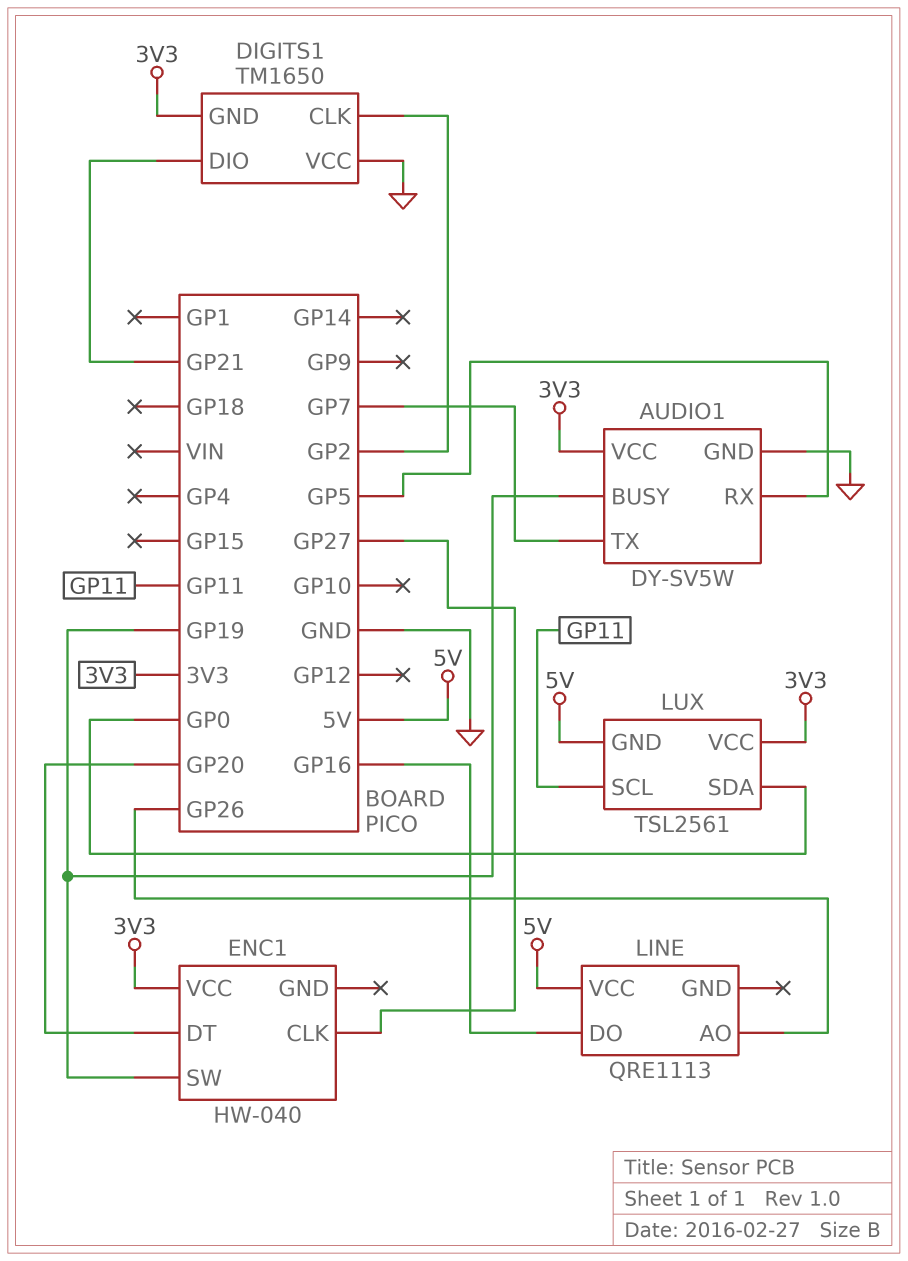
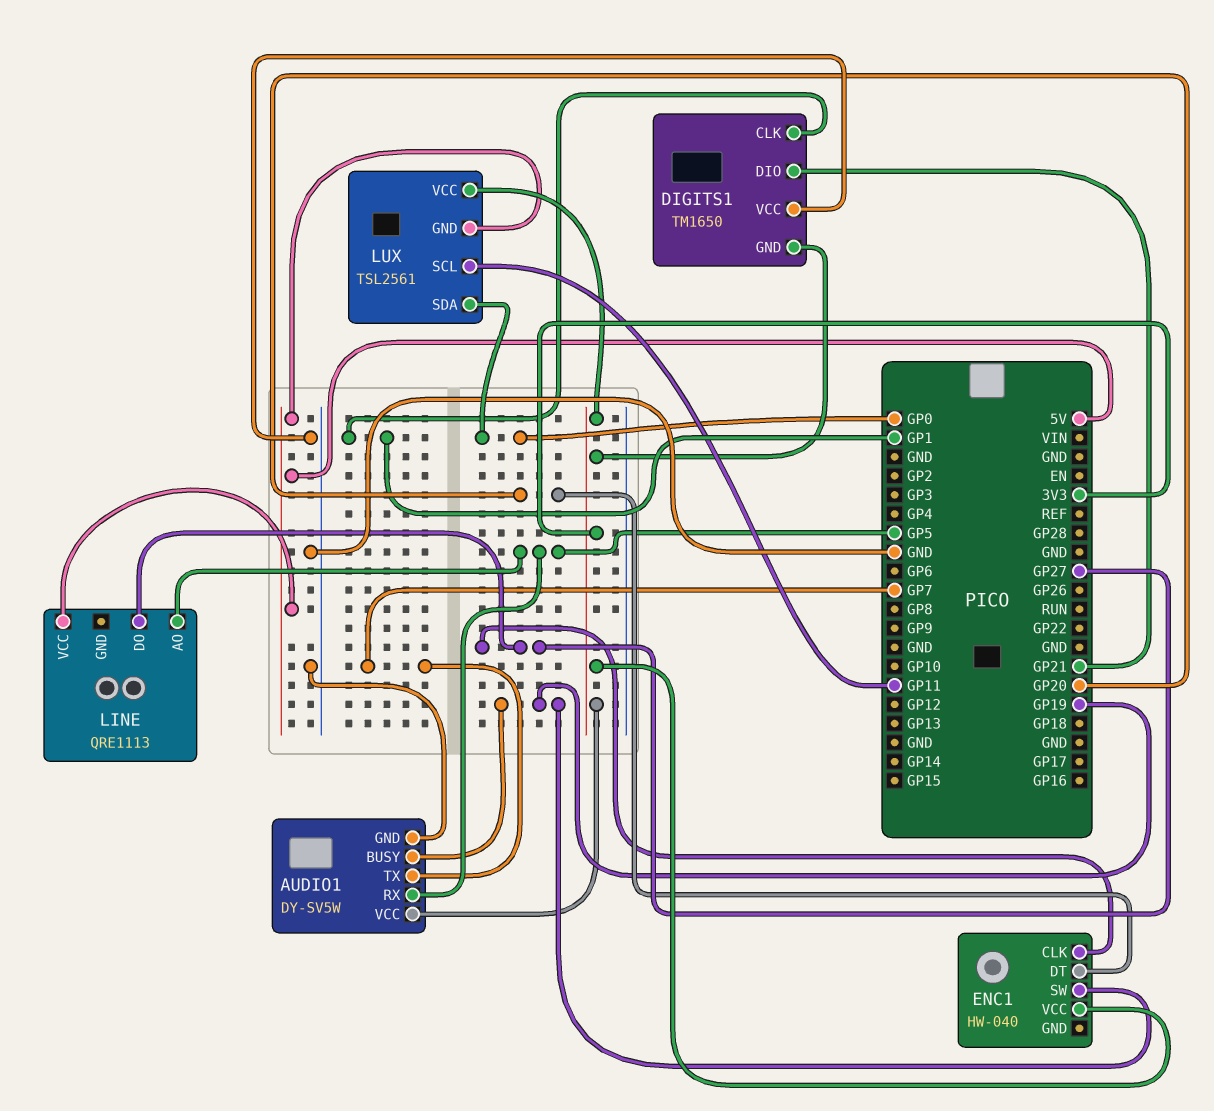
DIGITS1 pin CLK: GP2 -> GP1
LINE pin AO: GP26 -> GP5
LINE pin DO: GP16 -> GP27

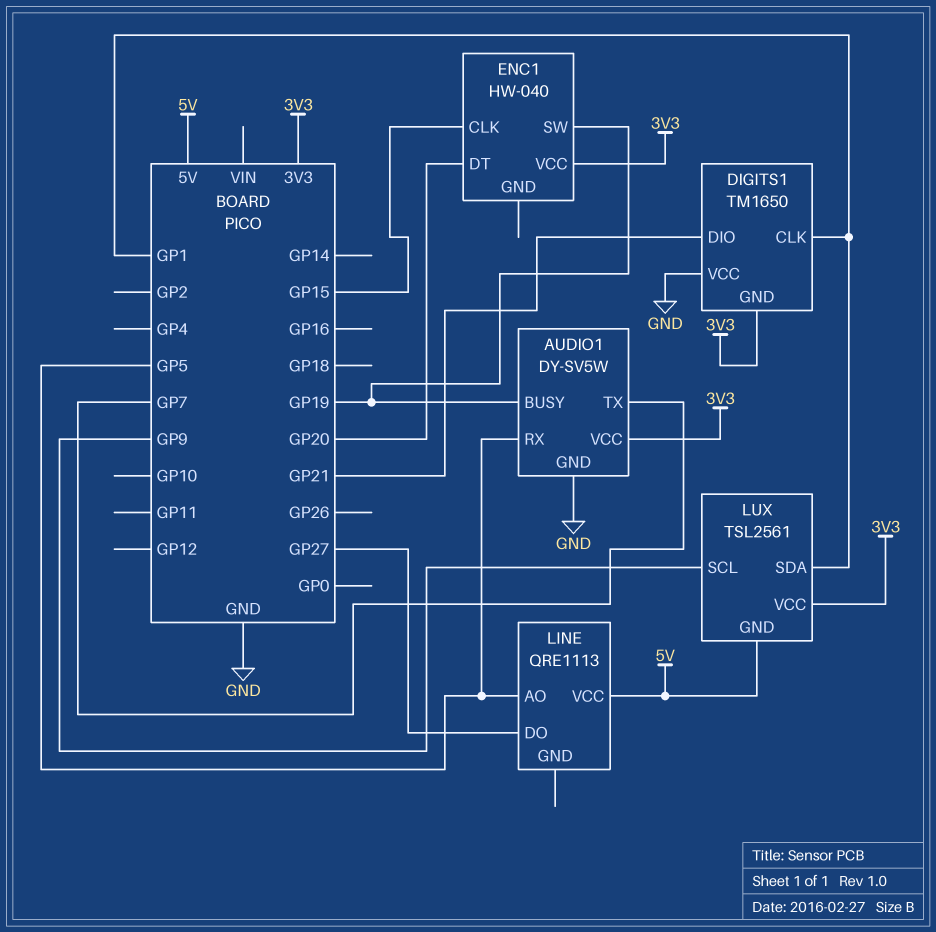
ENC1 pin CLK: GP27 -> GP15
LUX pin SCL: GP11 -> GP9
LUX pin SDA: GP0 -> GP1

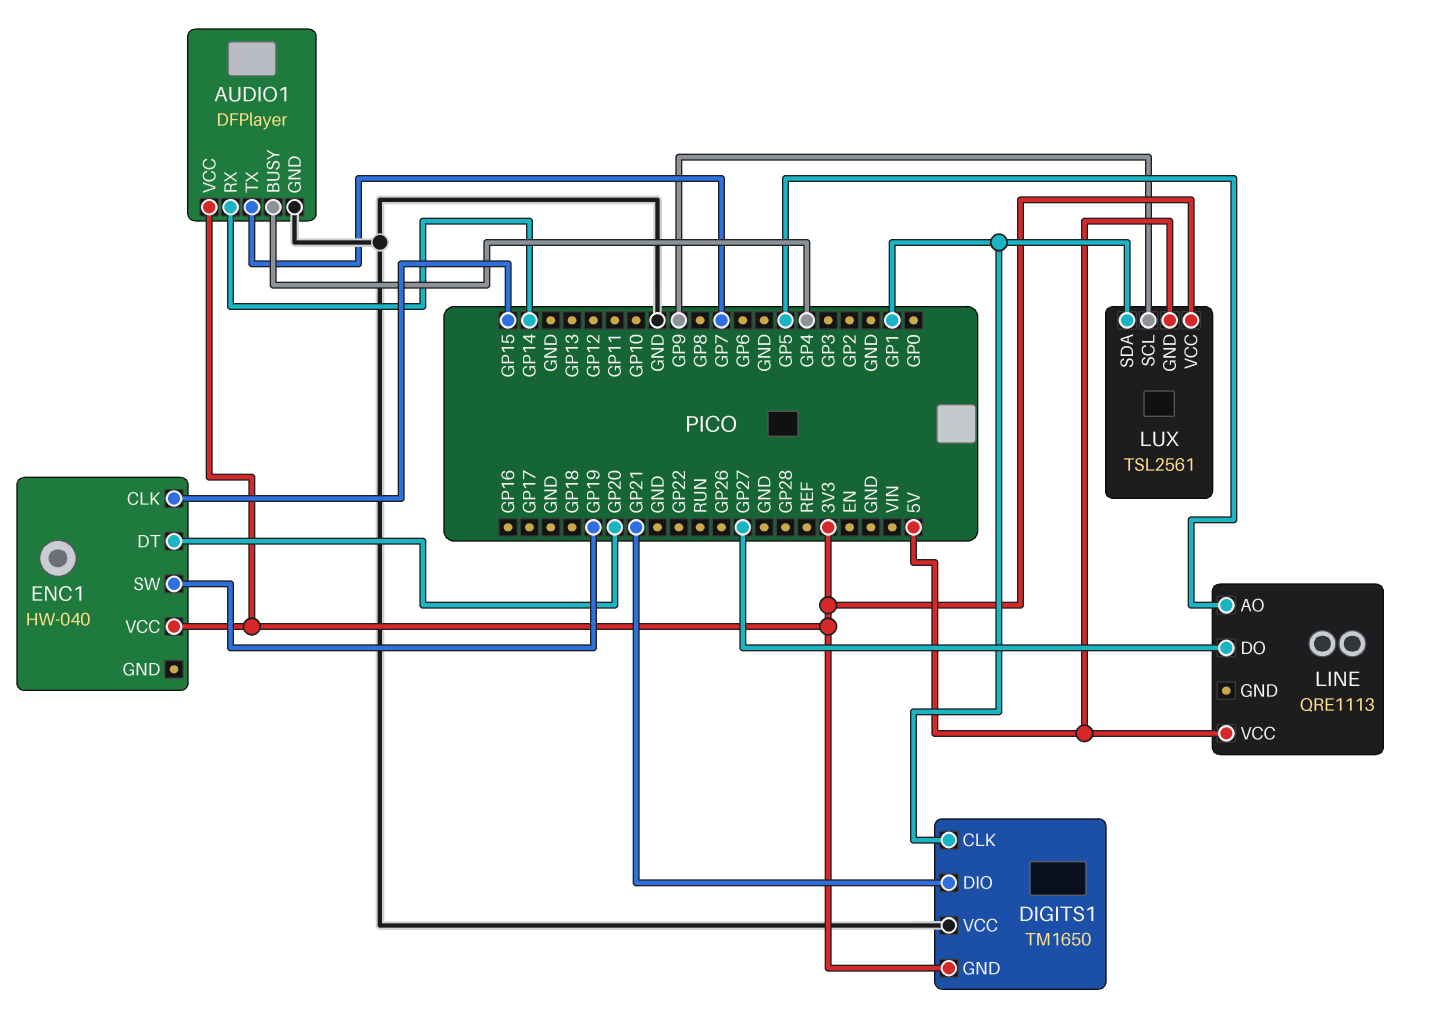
AUDIO1: DY-SV5W -> DFPlayer
AUDIO1 pin BUSY: GP19 -> GP4
AUDIO1 pin RX: GP5 -> GP14

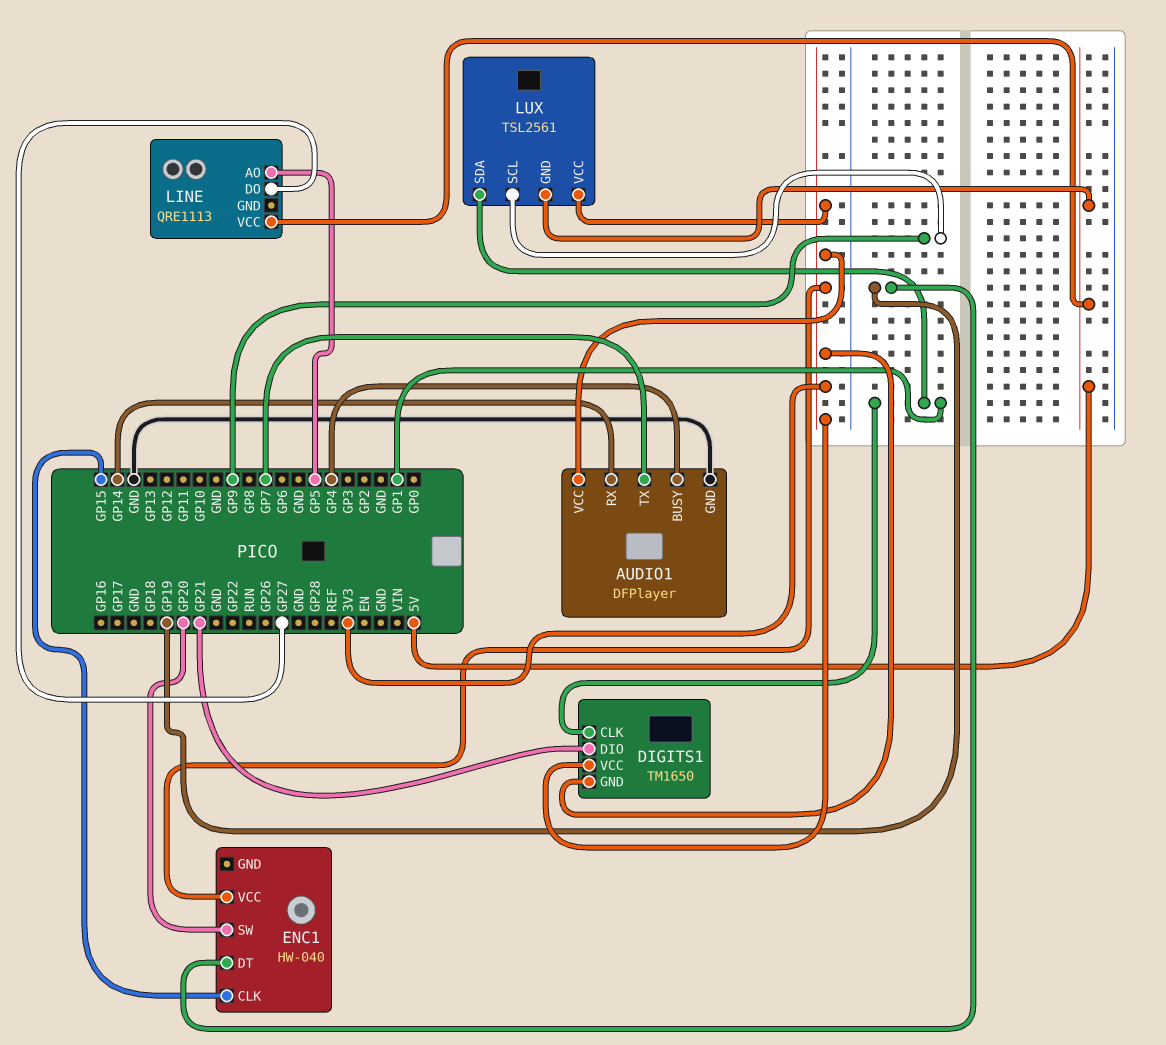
DIGITS1 pin VCC: GND -> 3V3
ENC1 pin DT: GP20 -> GP19
ENC1 pin SW: GP19 -> GP20

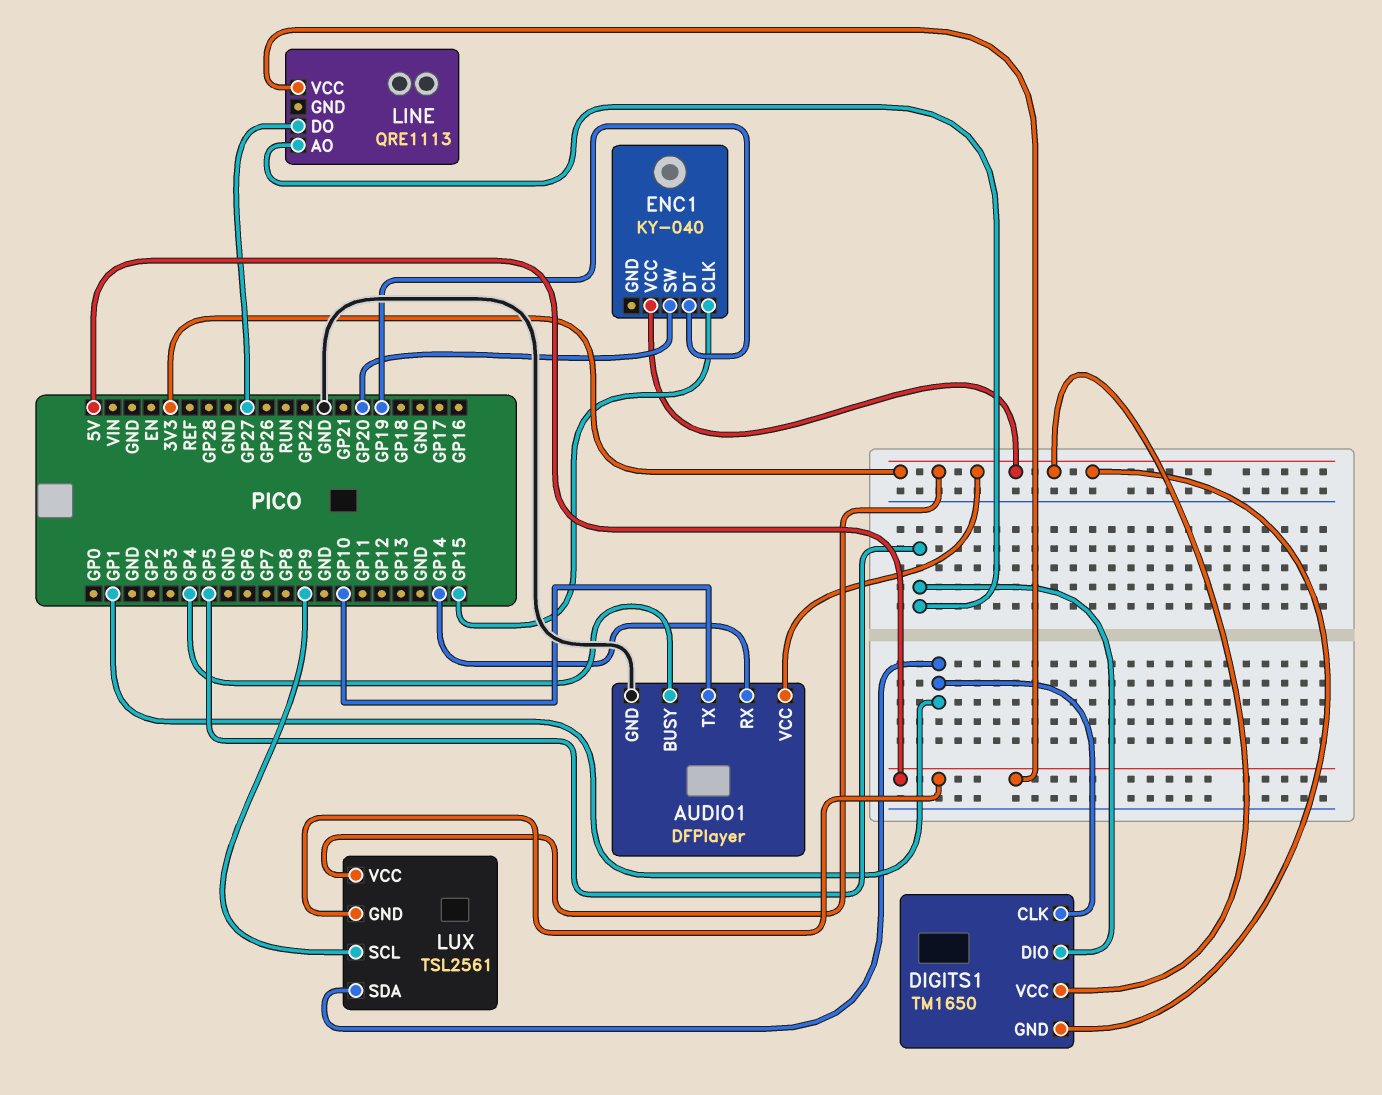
AUDIO1 pin TX: GP7 -> GP10
DIGITS1 pin DIO: GP21 -> GP5
ENC1: HW-040 -> KY-040

